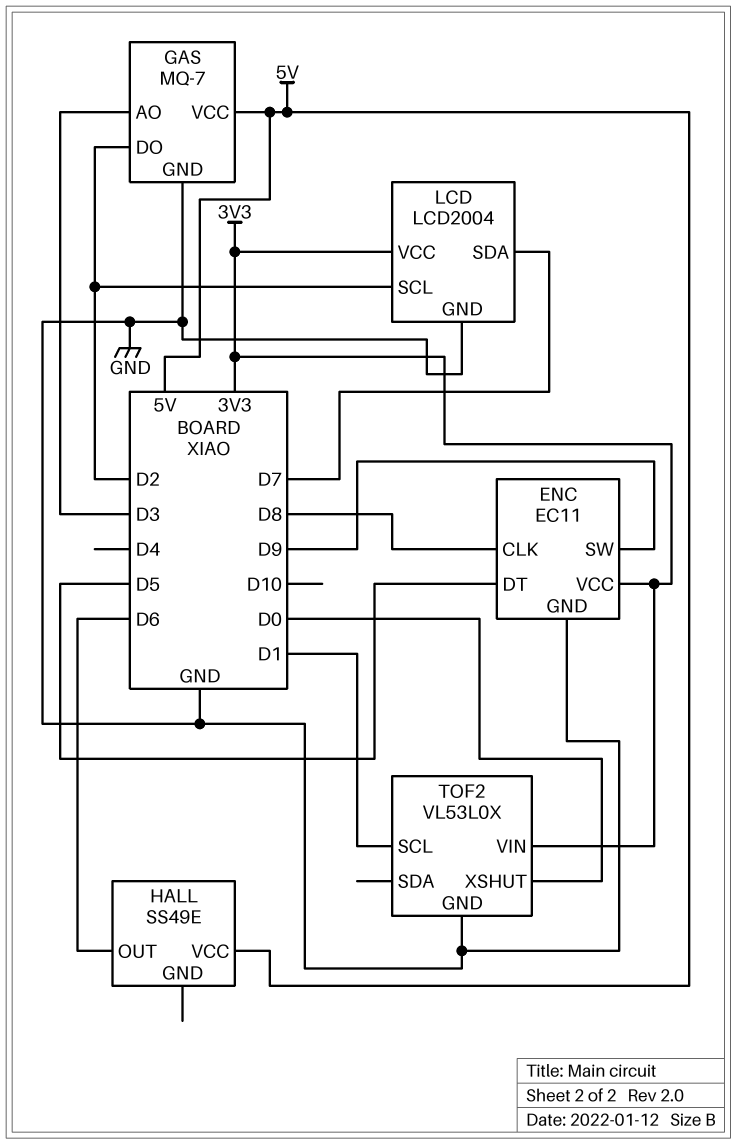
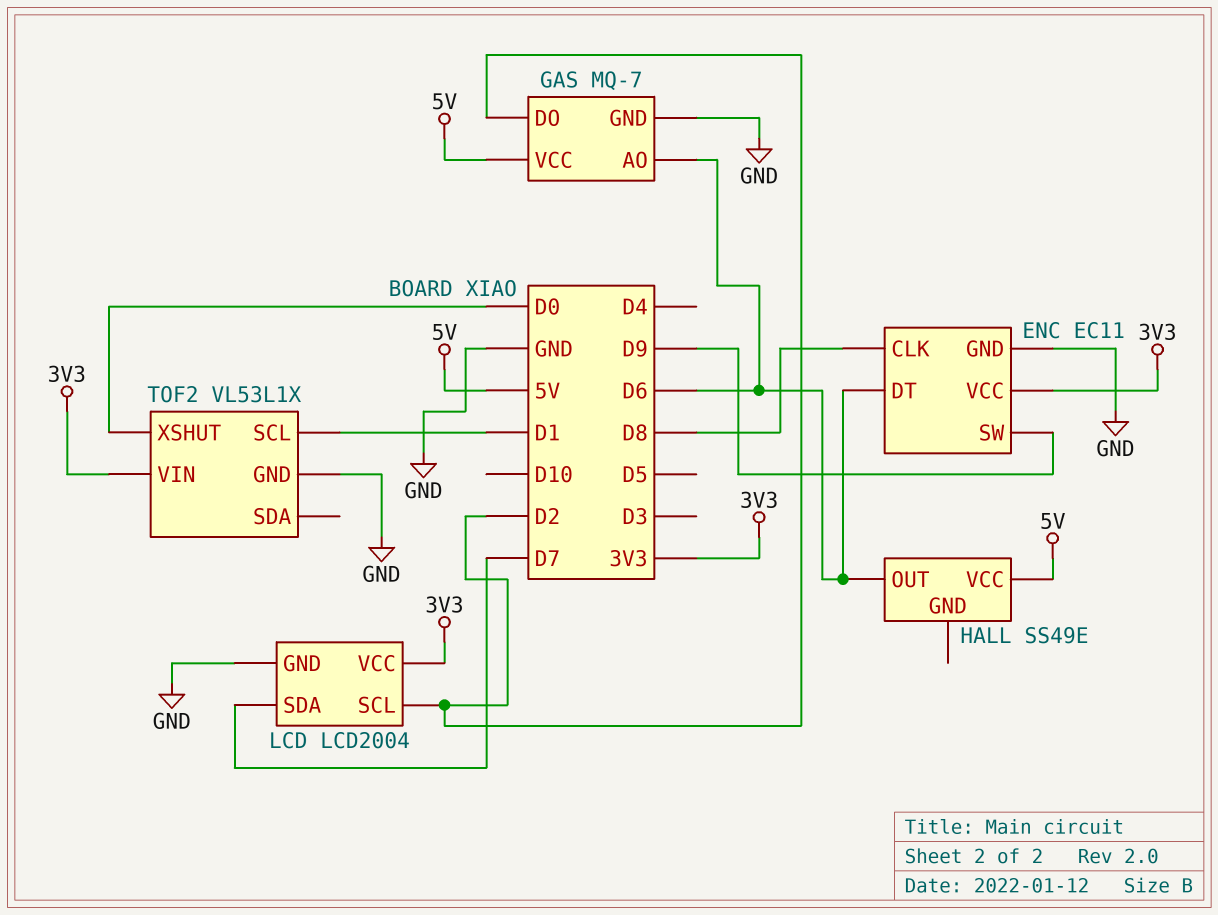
ENC pin DT: D5 -> D6
GAS pin AO: D3 -> D6
TOF2: VL53L0X -> VL53L1X

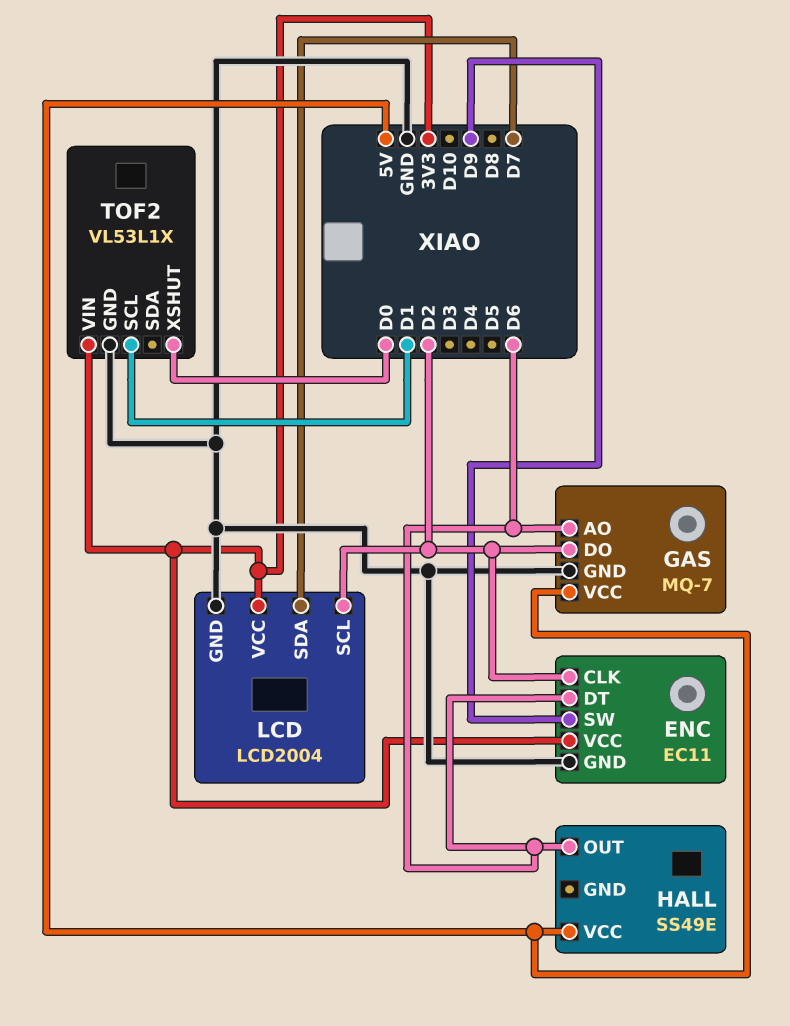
ENC pin CLK: D8 -> D2

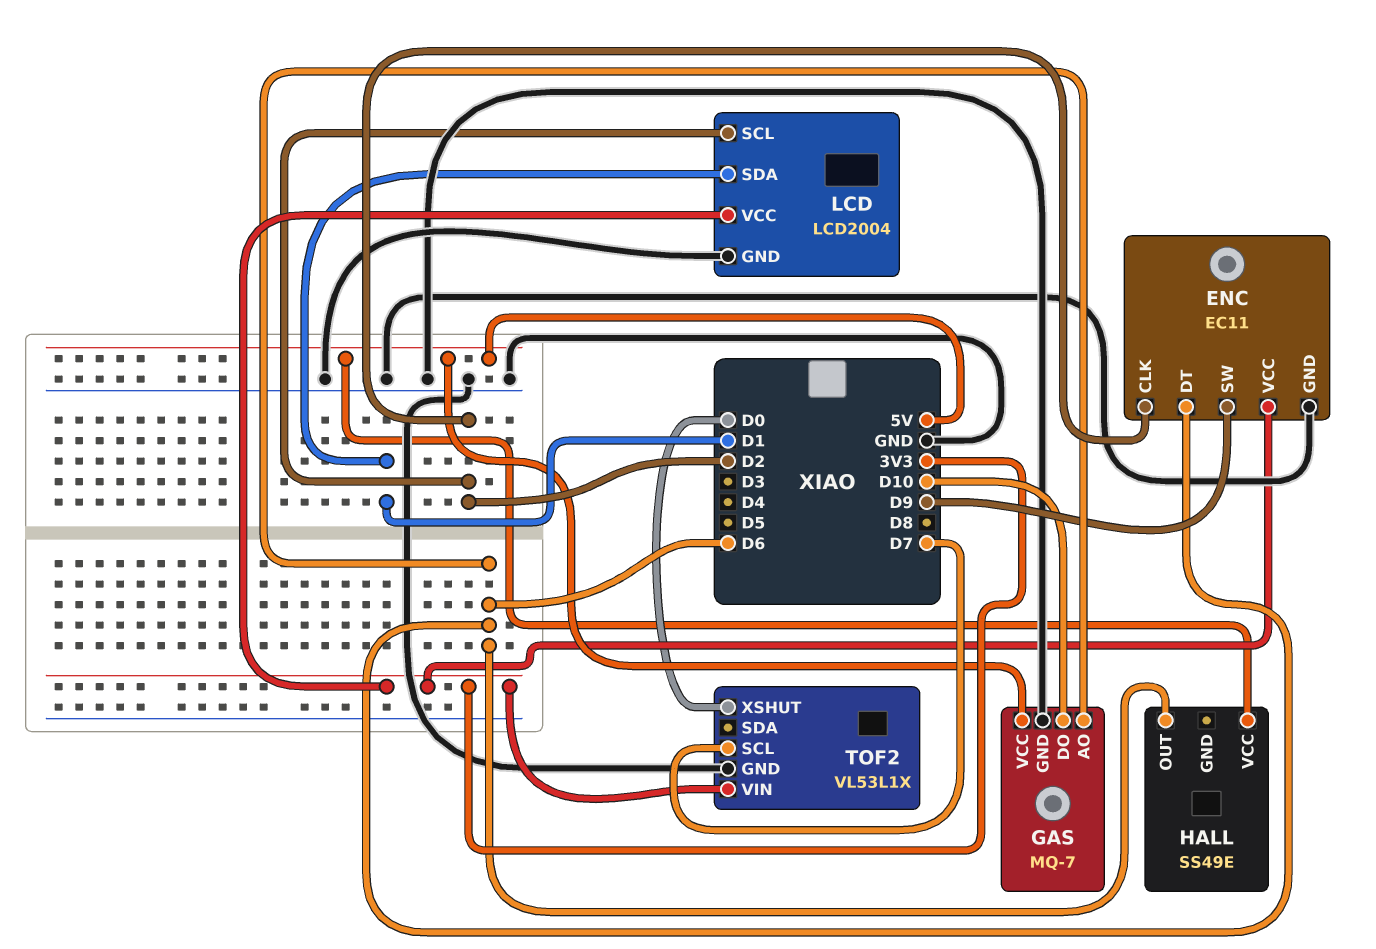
GAS pin DO: D2 -> D10
LCD pin SDA: D7 -> D1
TOF2 pin SCL: D1 -> D7

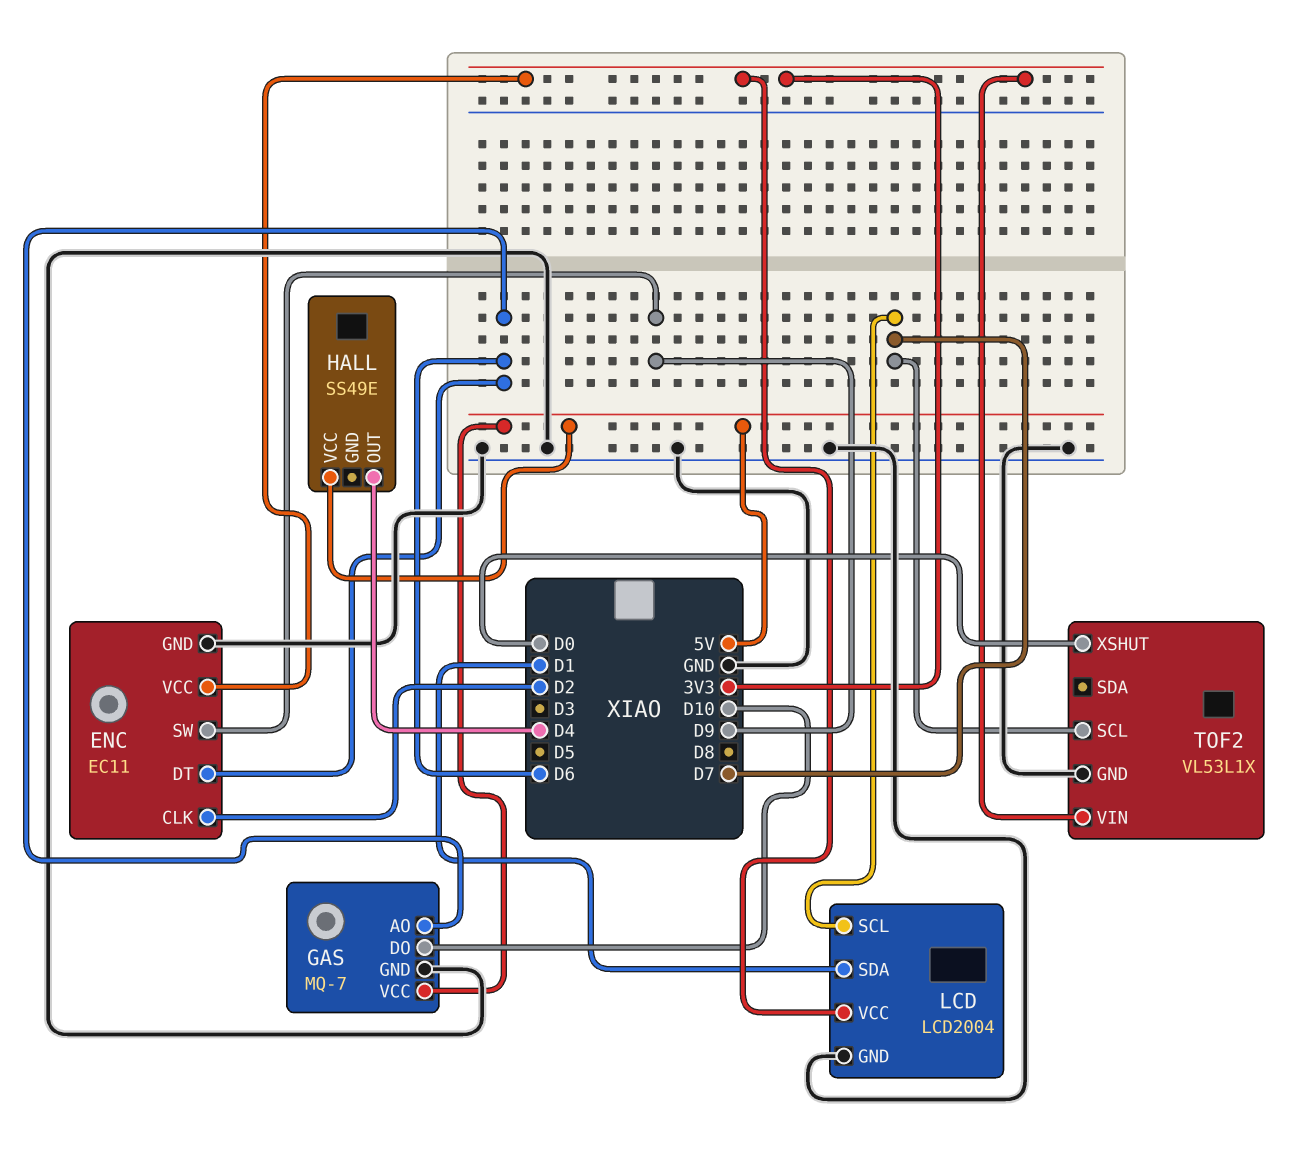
HALL pin OUT: D6 -> D4
LCD pin SCL: D2 -> D7

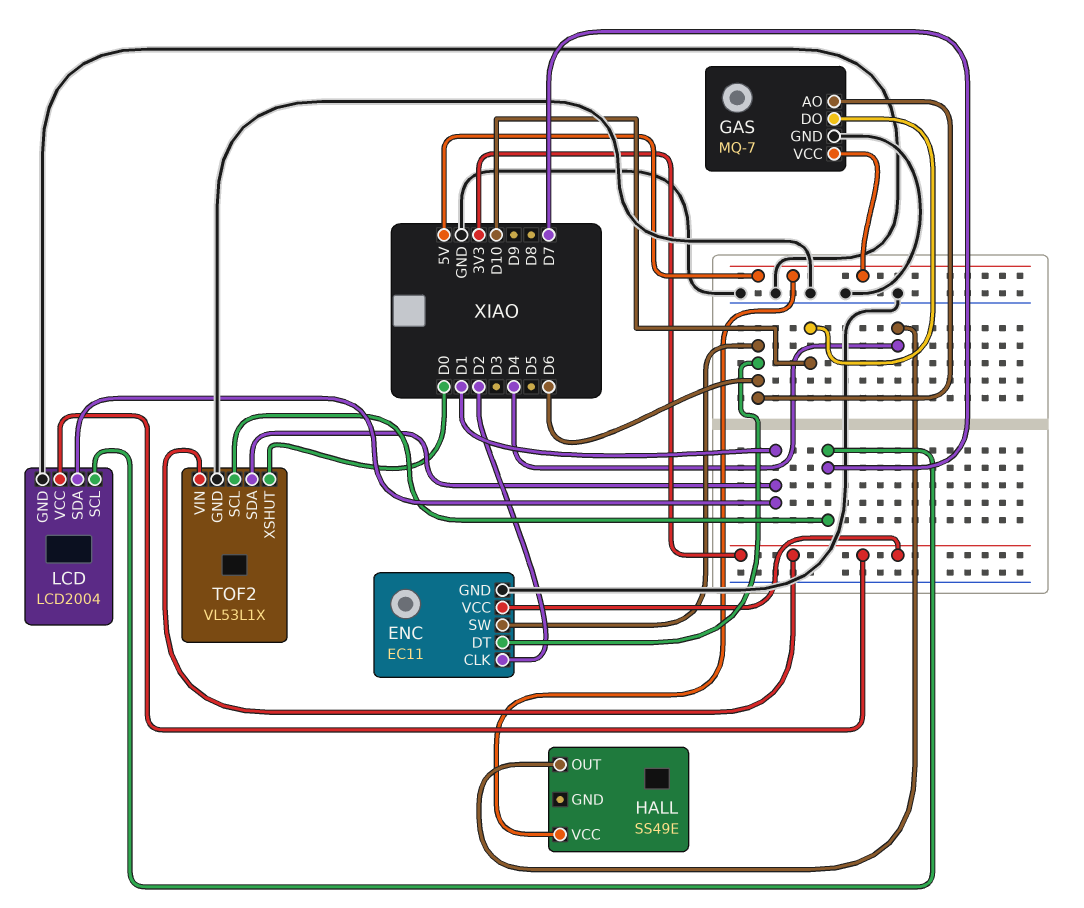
ENC pin SW: D9 -> D6
TOF2 pin SDA: none -> D1

